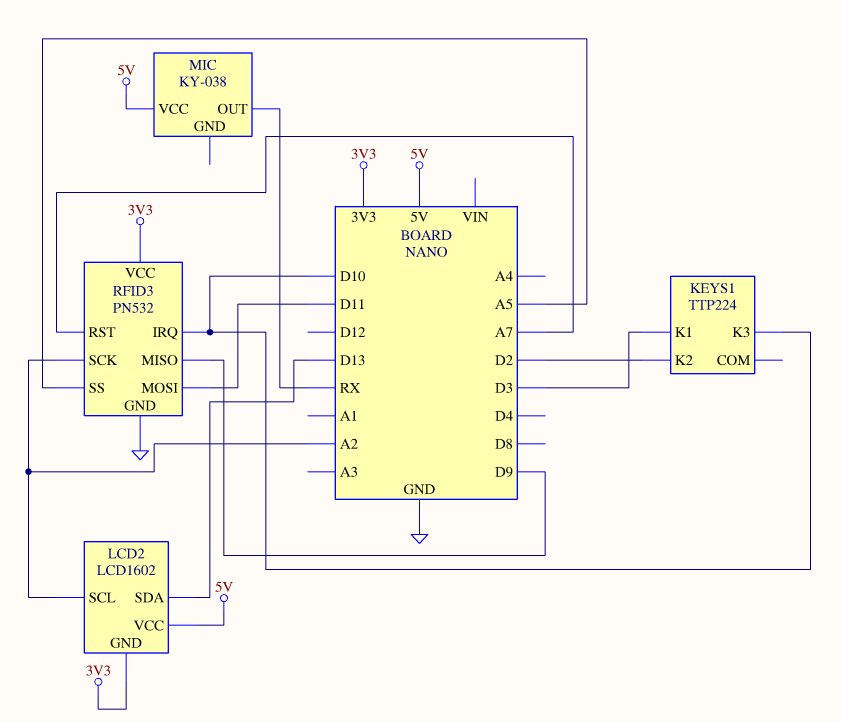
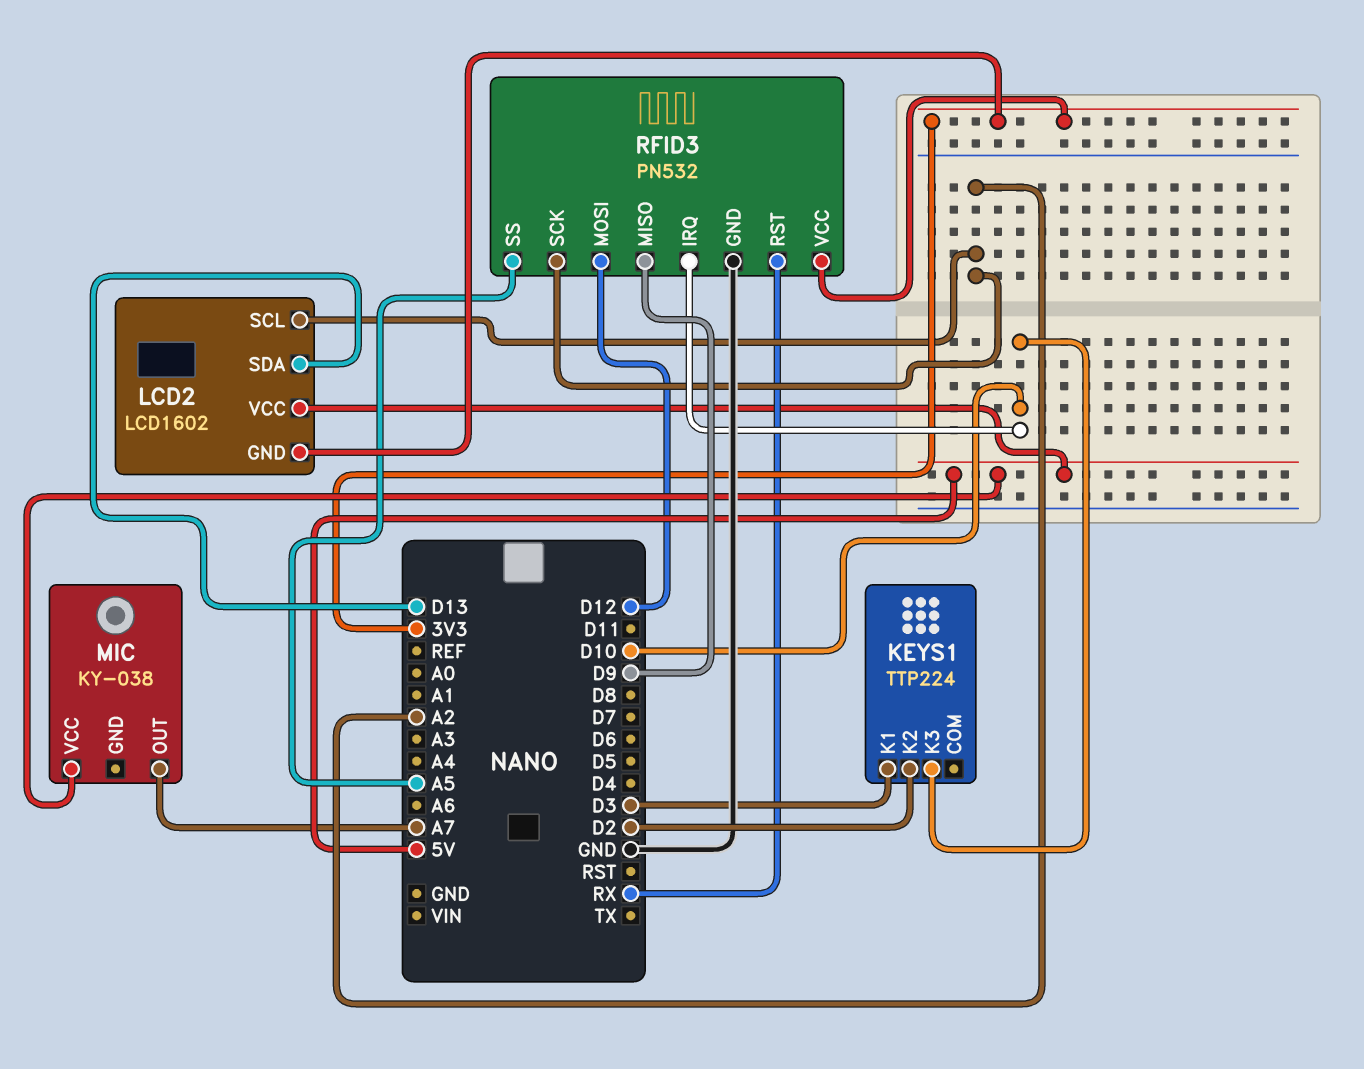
MIC pin OUT: RX -> A7
RFID3 pin MOSI: D11 -> D12
RFID3 pin RST: A7 -> RX

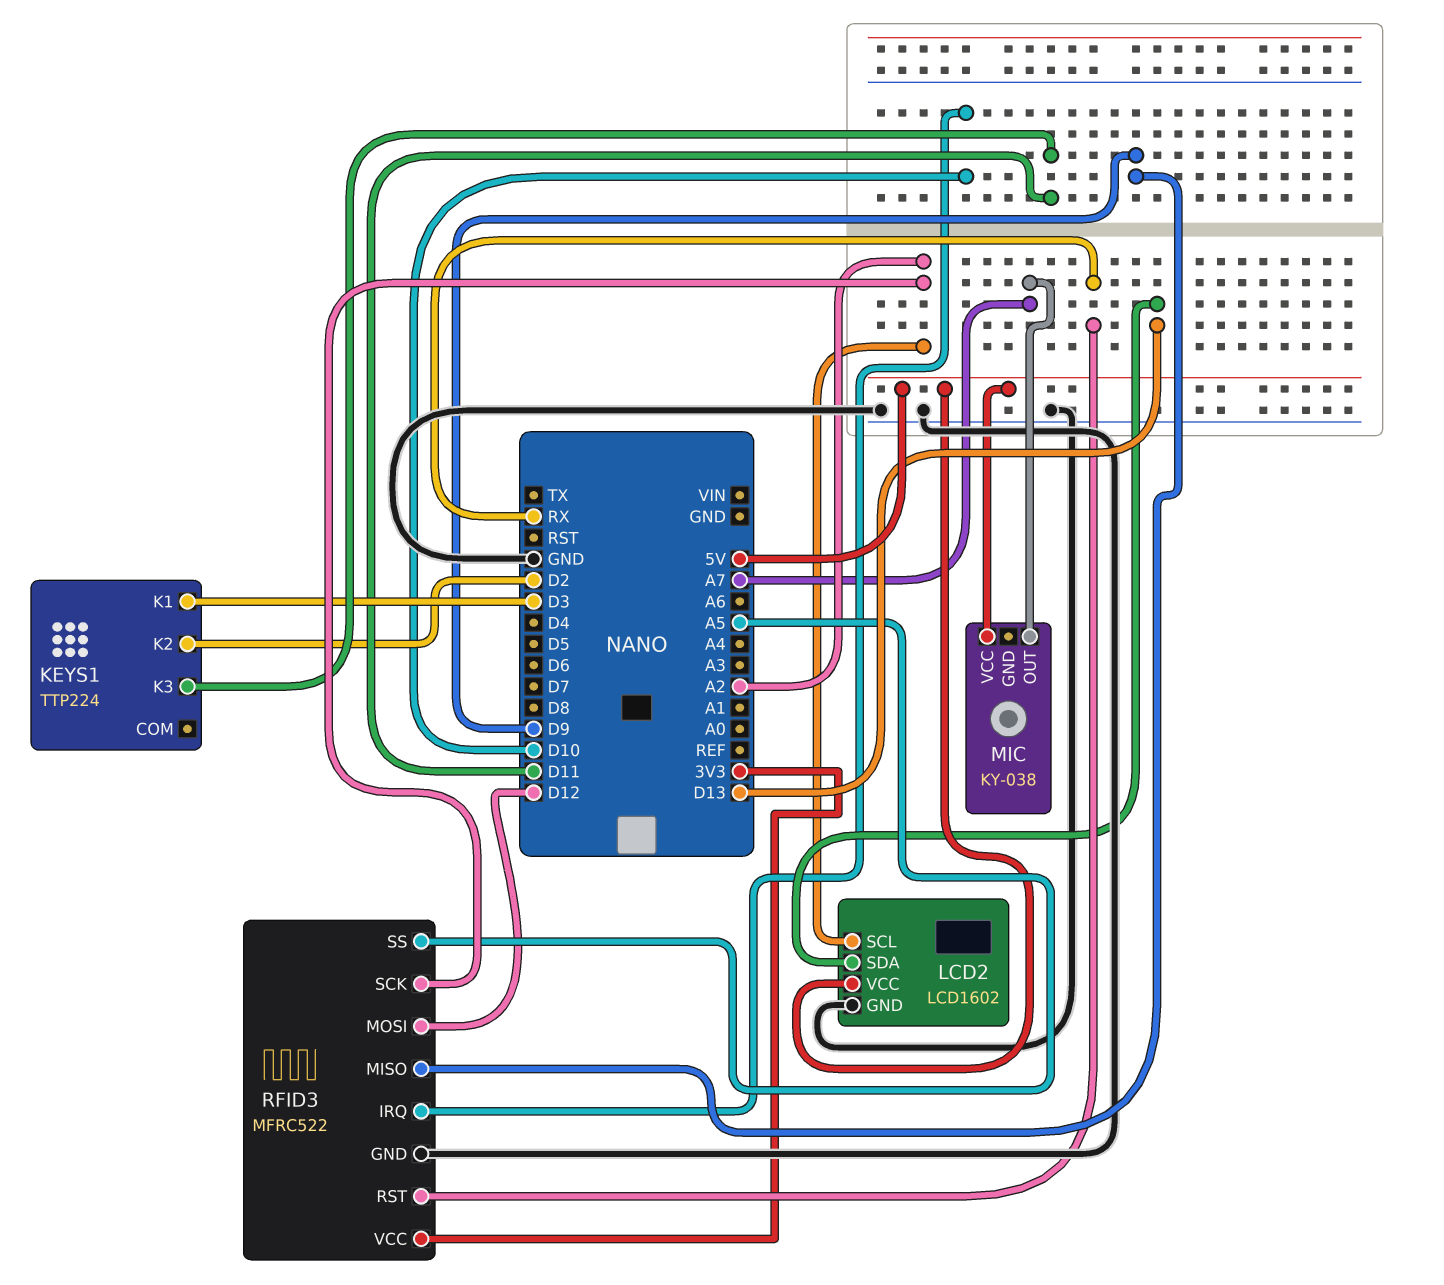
KEYS1 pin K3: D10 -> D11
LCD2 pin GND: 3V3 -> GND
RFID3: PN532 -> MFRC522

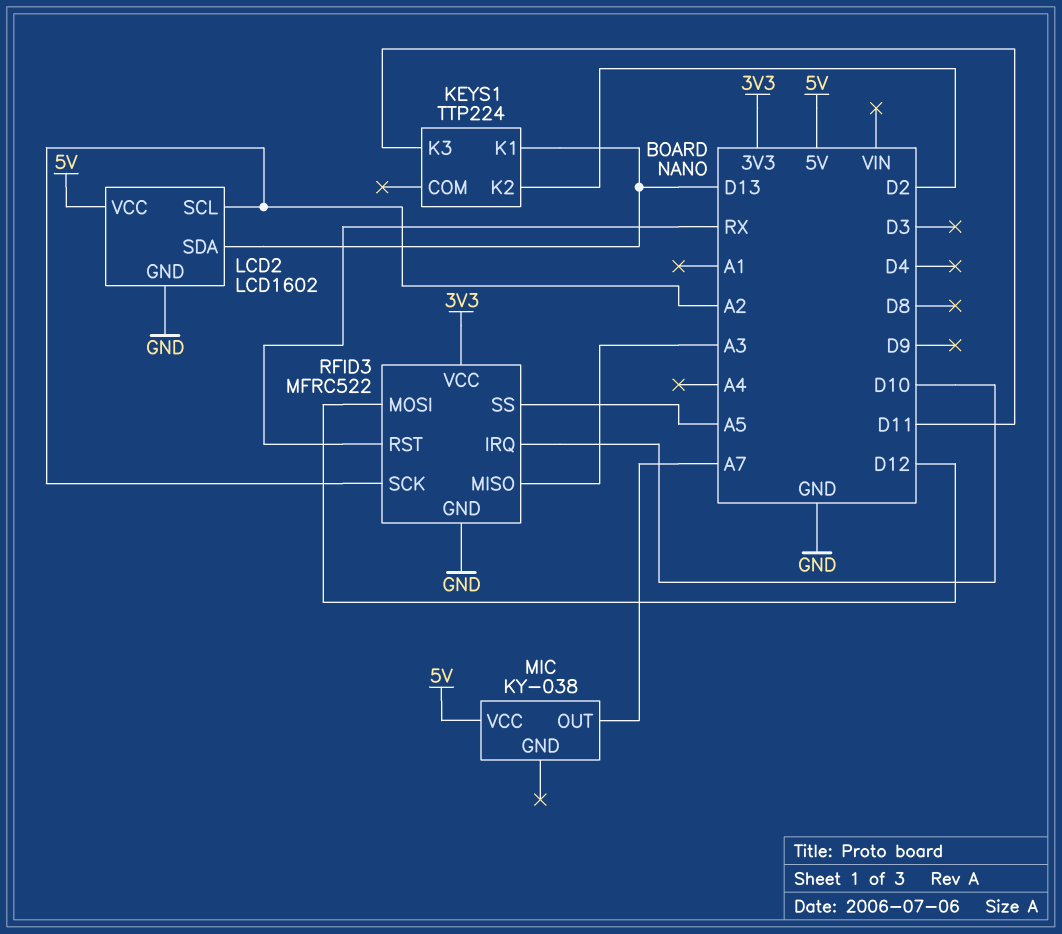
KEYS1 pin K1: D3 -> D13
RFID3 pin MISO: D9 -> A3

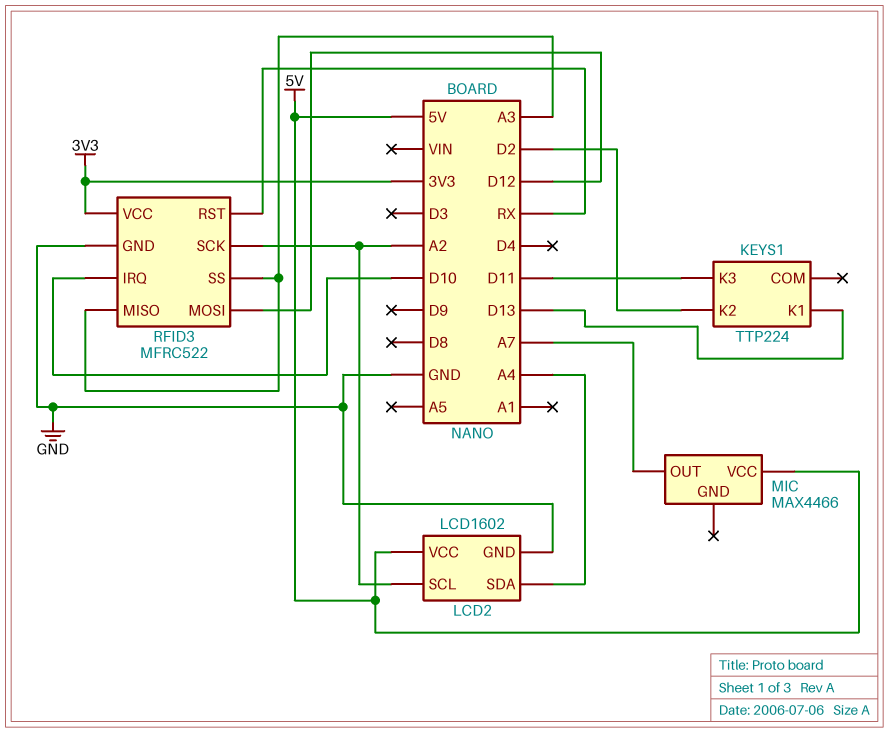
LCD2 pin SDA: D13 -> A4
MIC: KY-038 -> MAX4466
RFID3 pin SS: A5 -> A3

